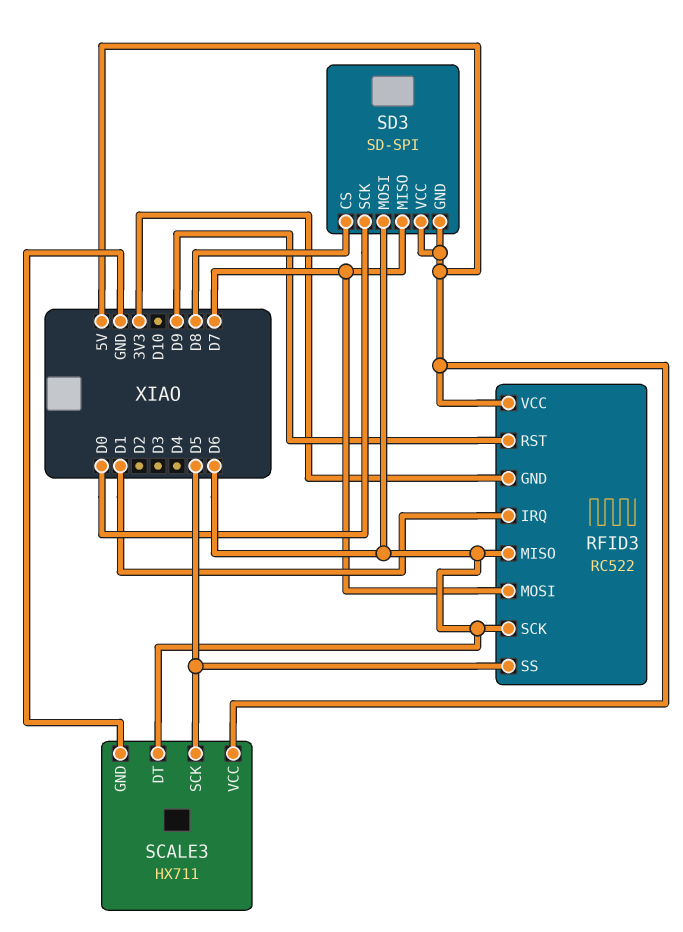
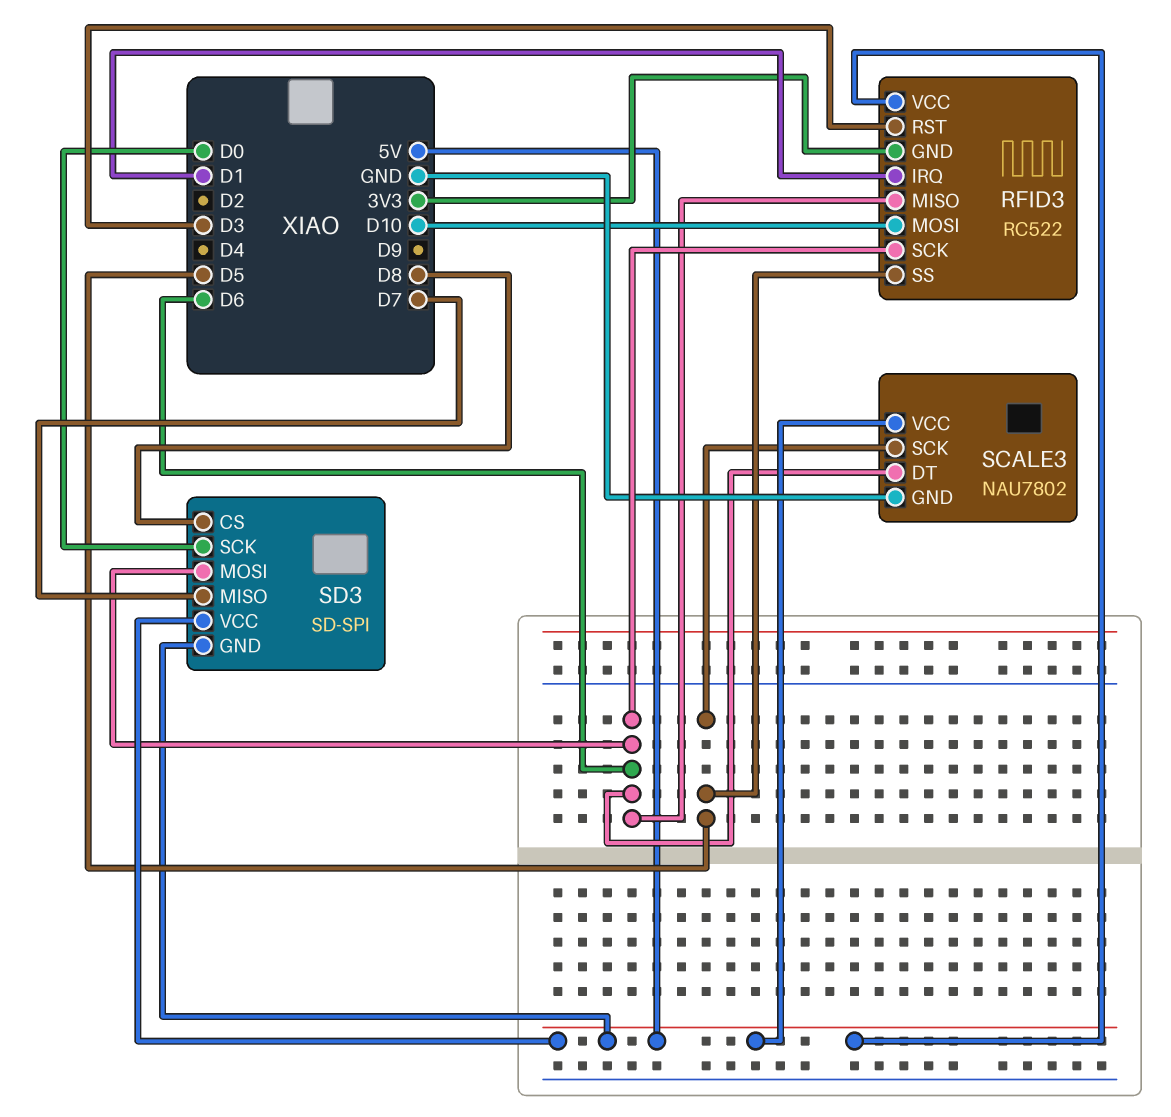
RFID3 pin MOSI: D7 -> D10
RFID3 pin RST: D9 -> D3
SCALE3: HX711 -> NAU7802

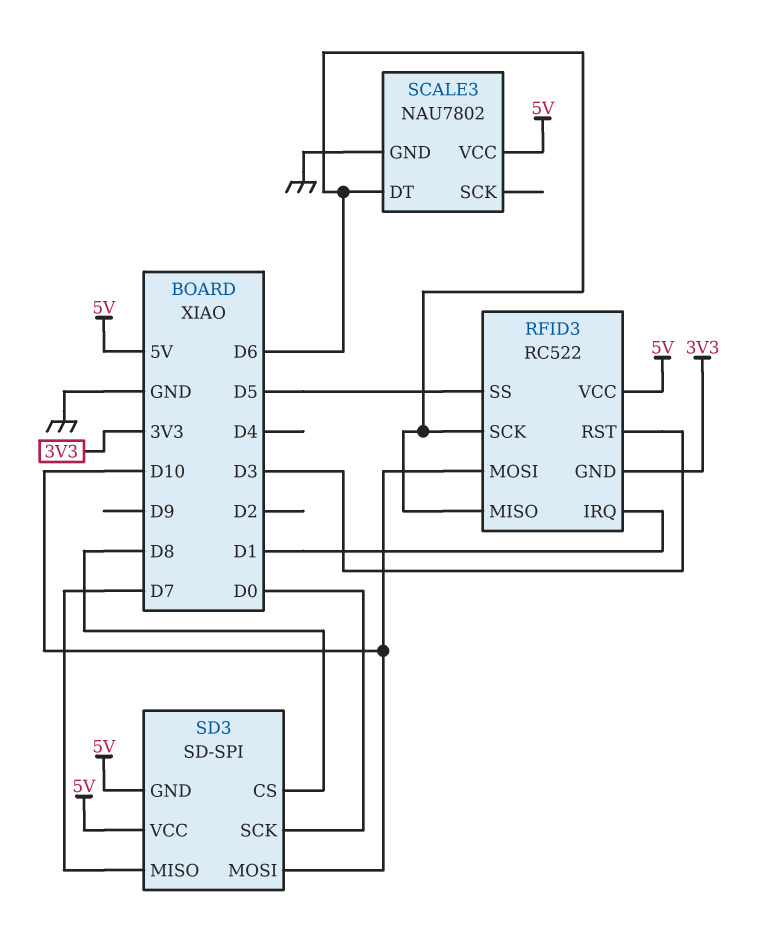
SCALE3 pin SCK: D5 -> none
SD3 pin MOSI: D6 -> D10

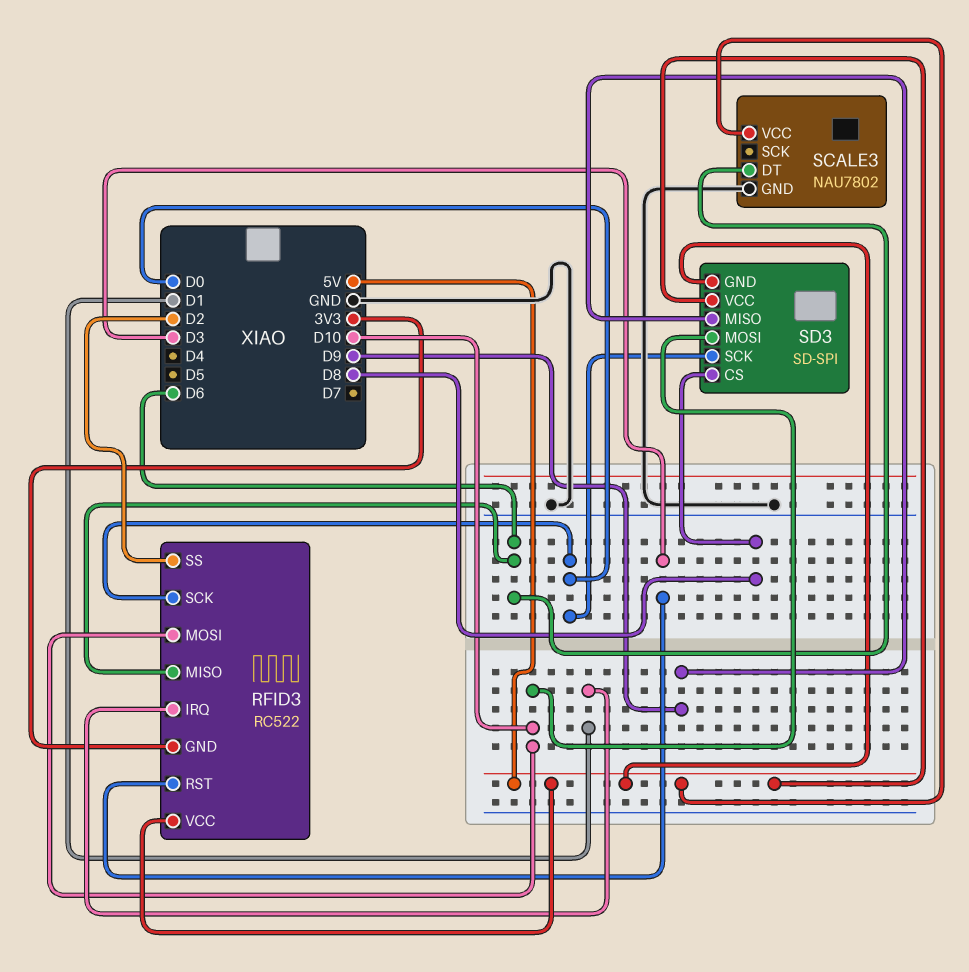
RFID3 pin SCK: D6 -> D0
RFID3 pin SS: D5 -> D2
SD3 pin MISO: D7 -> D9

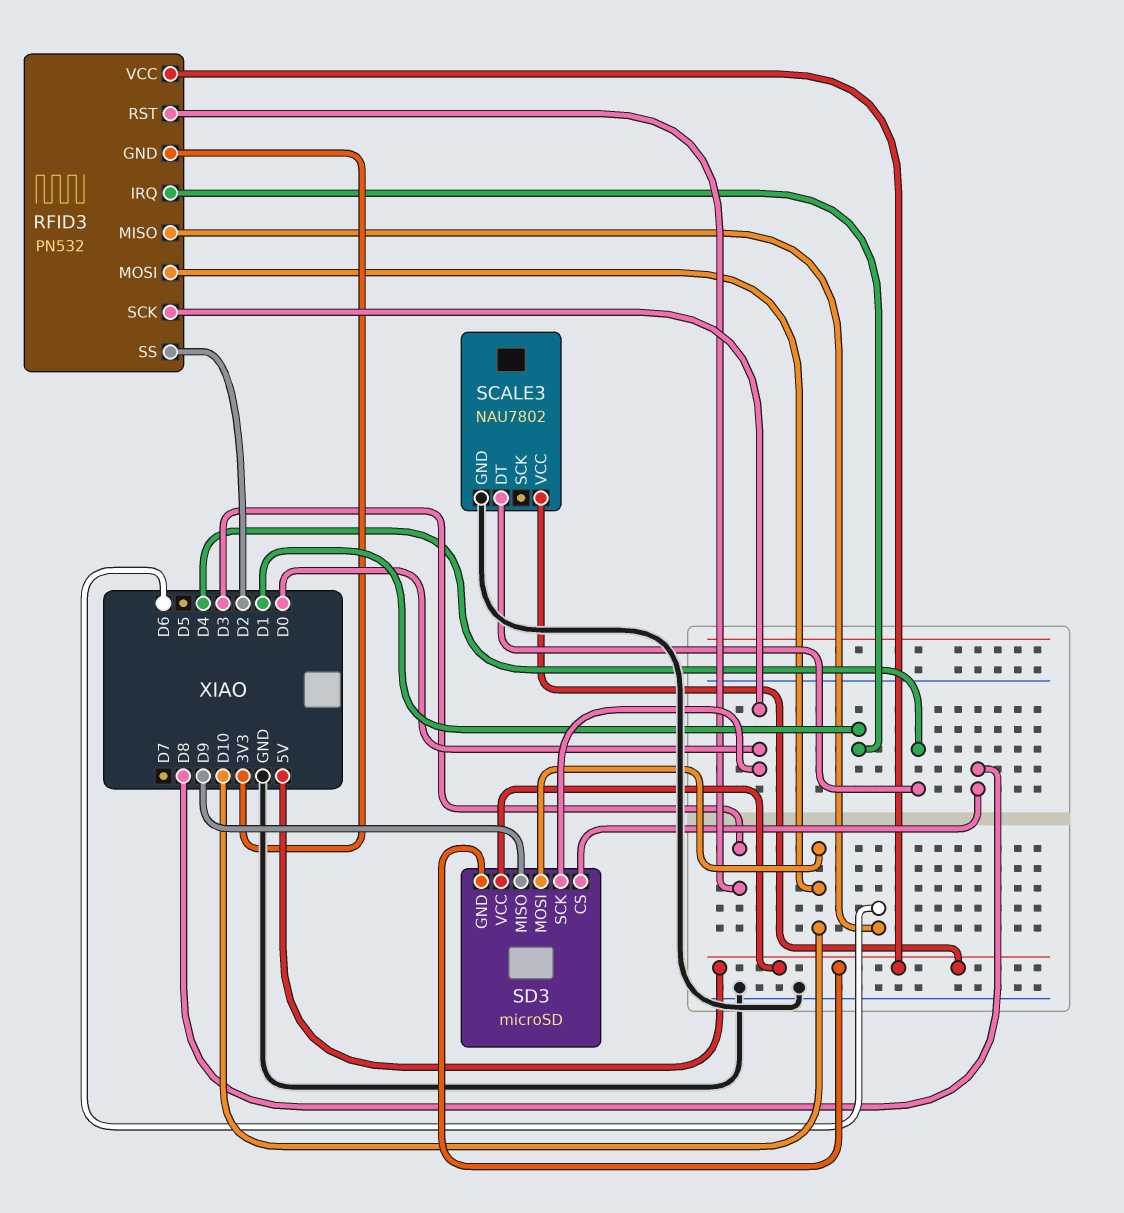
RFID3: RC522 -> PN532
SCALE3 pin DT: D6 -> D4
SD3: SD-SPI -> microSD

